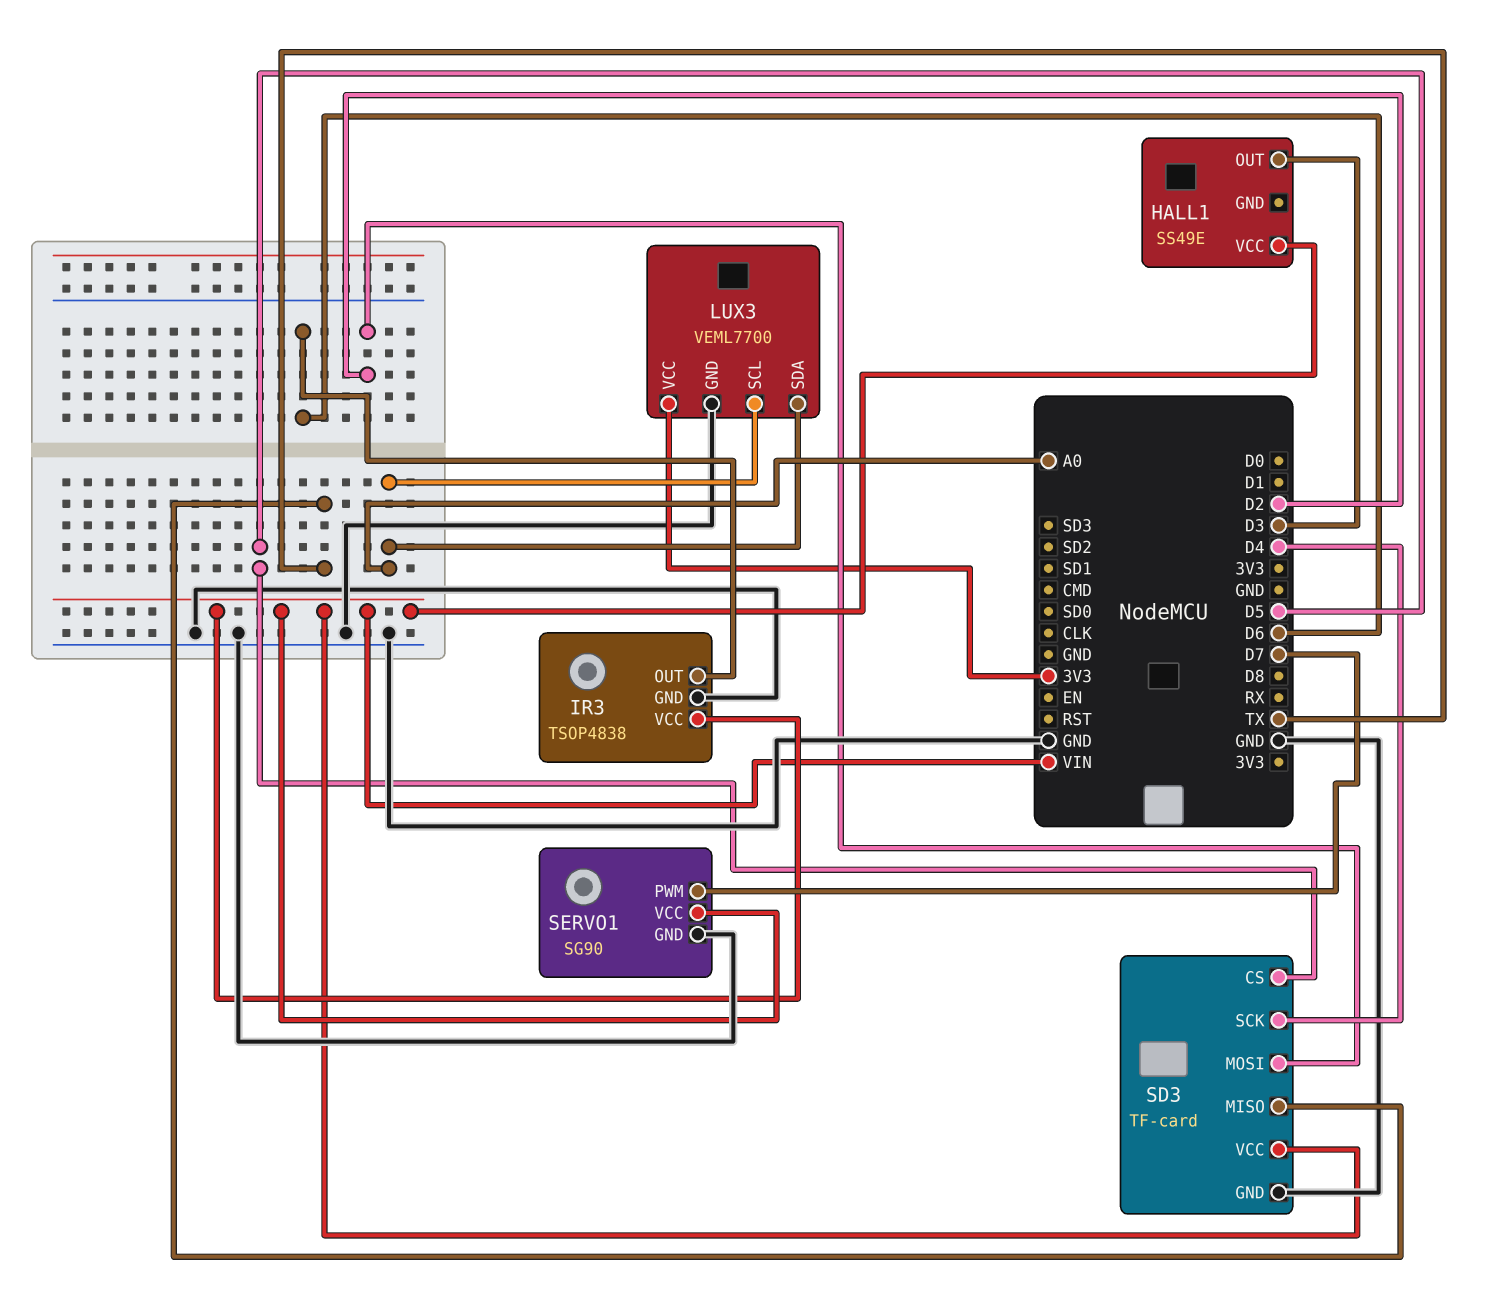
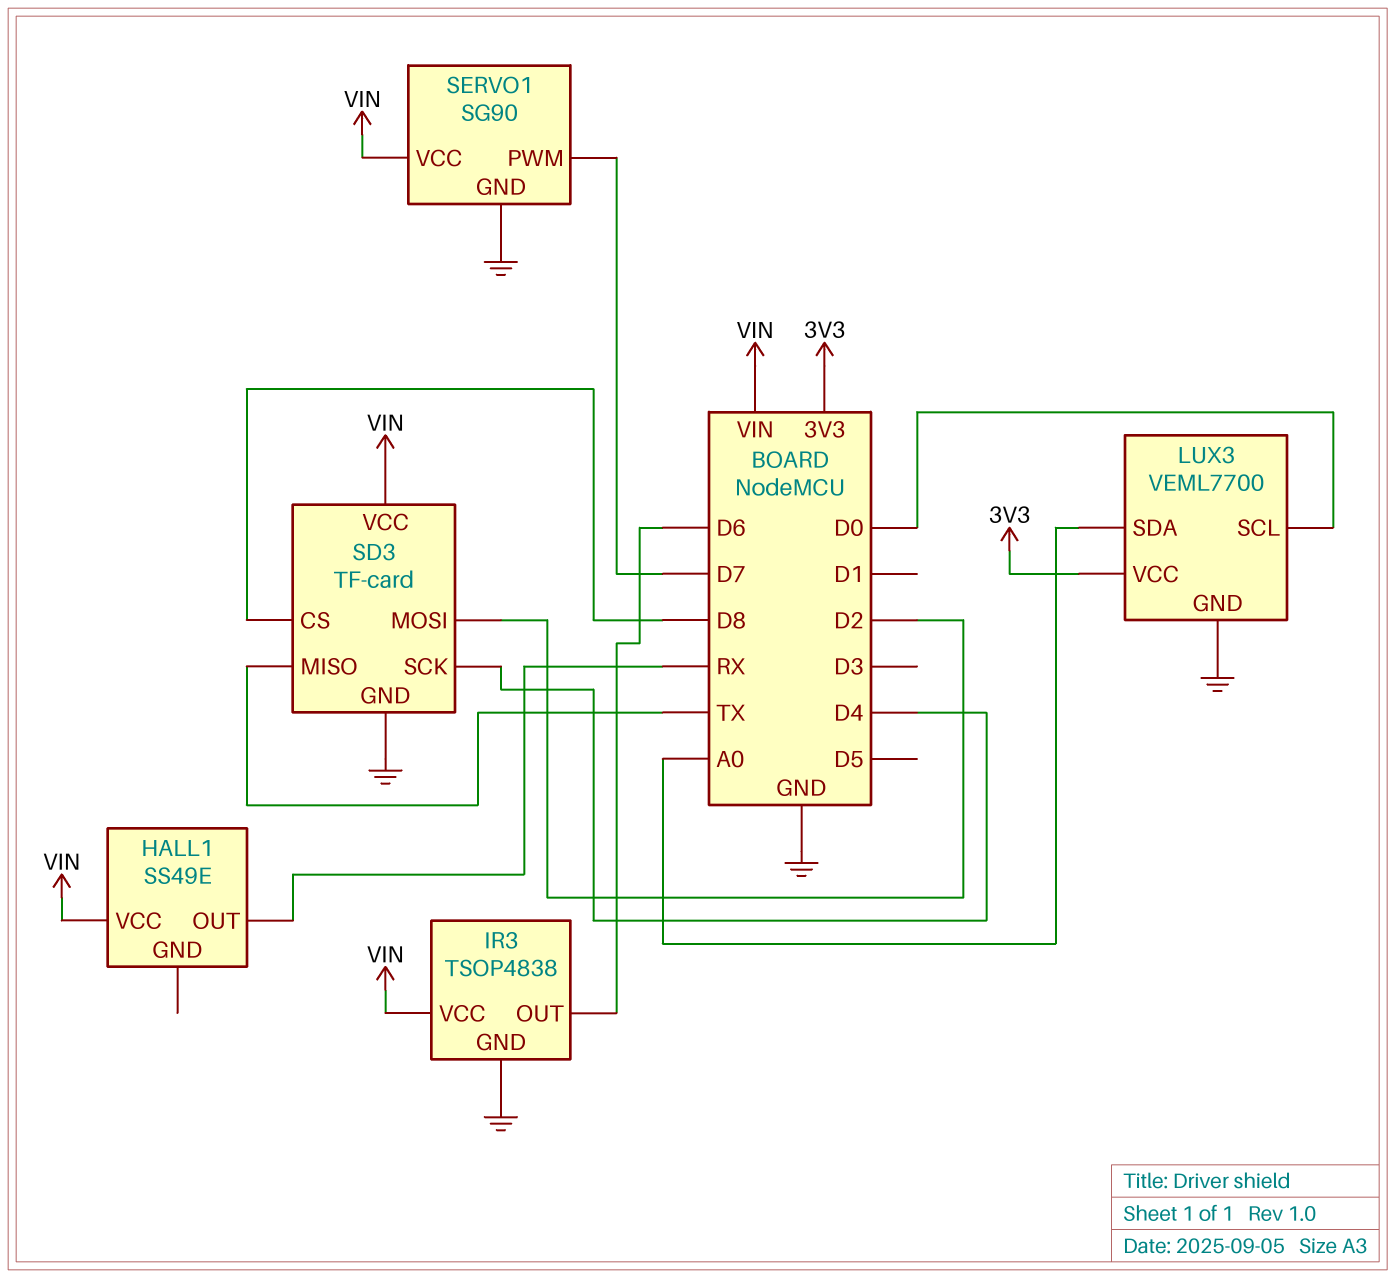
HALL1 pin OUT: D3 -> RX
LUX3 pin SCL: A0 -> D0
SD3 pin CS: D5 -> D8

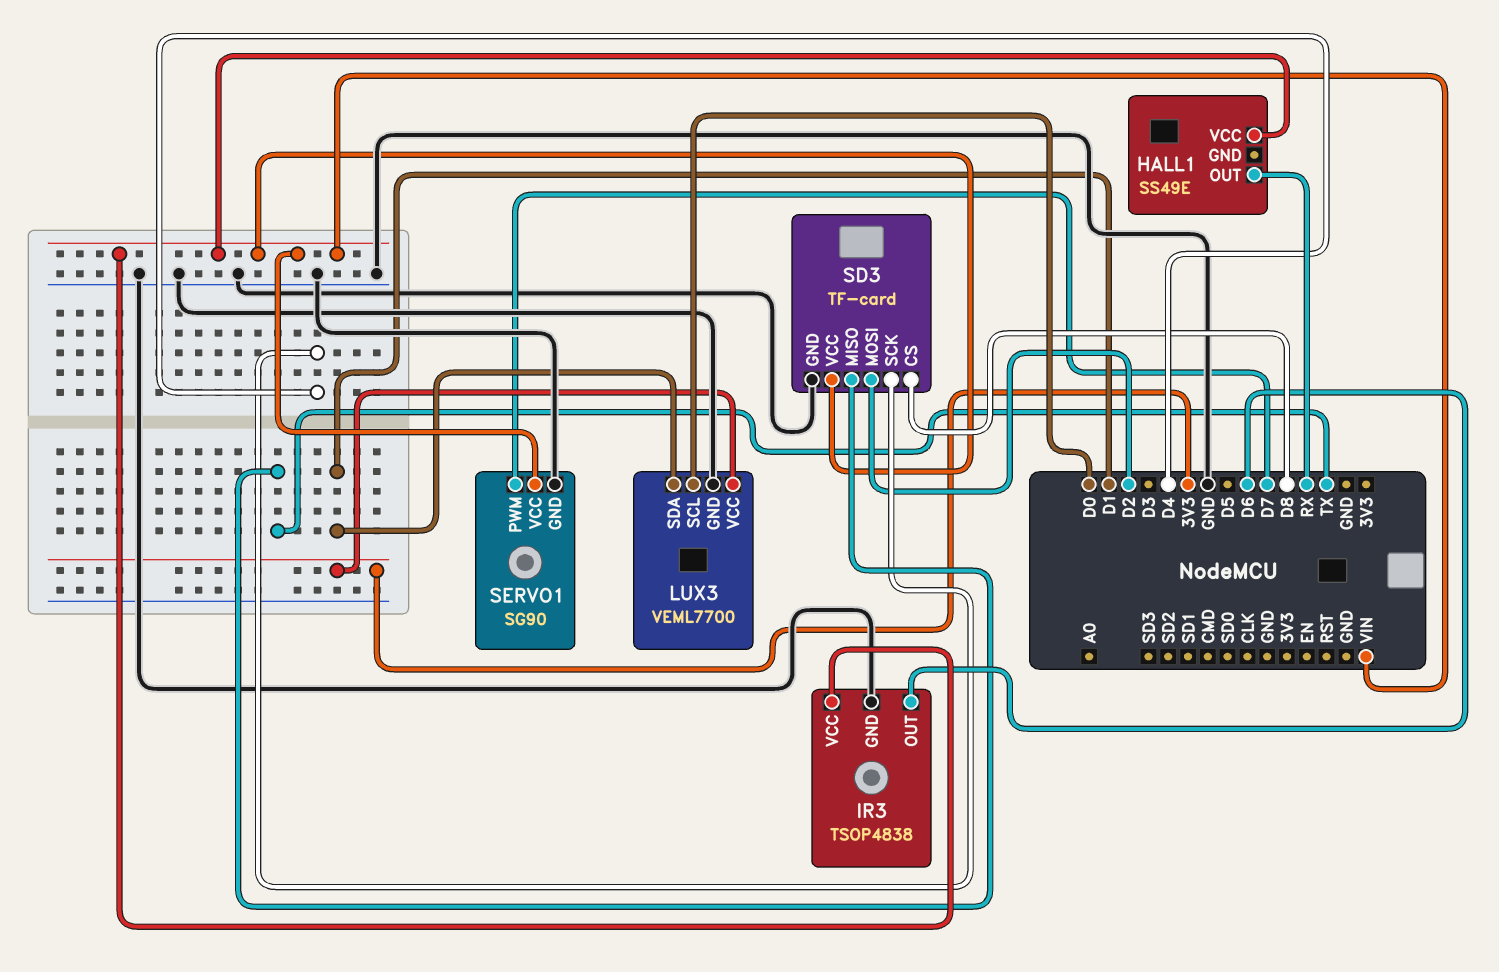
LUX3 pin SDA: A0 -> D1

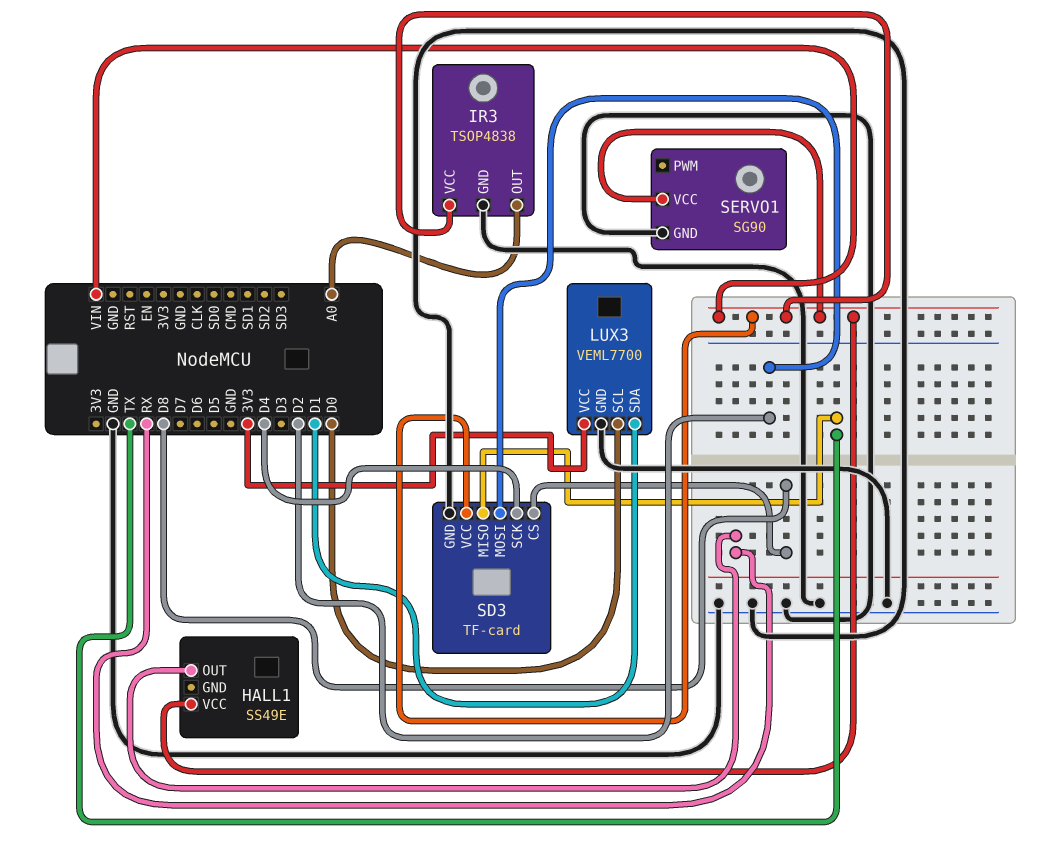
IR3 pin OUT: D6 -> A0
SERVO1 pin PWM: D7 -> none

